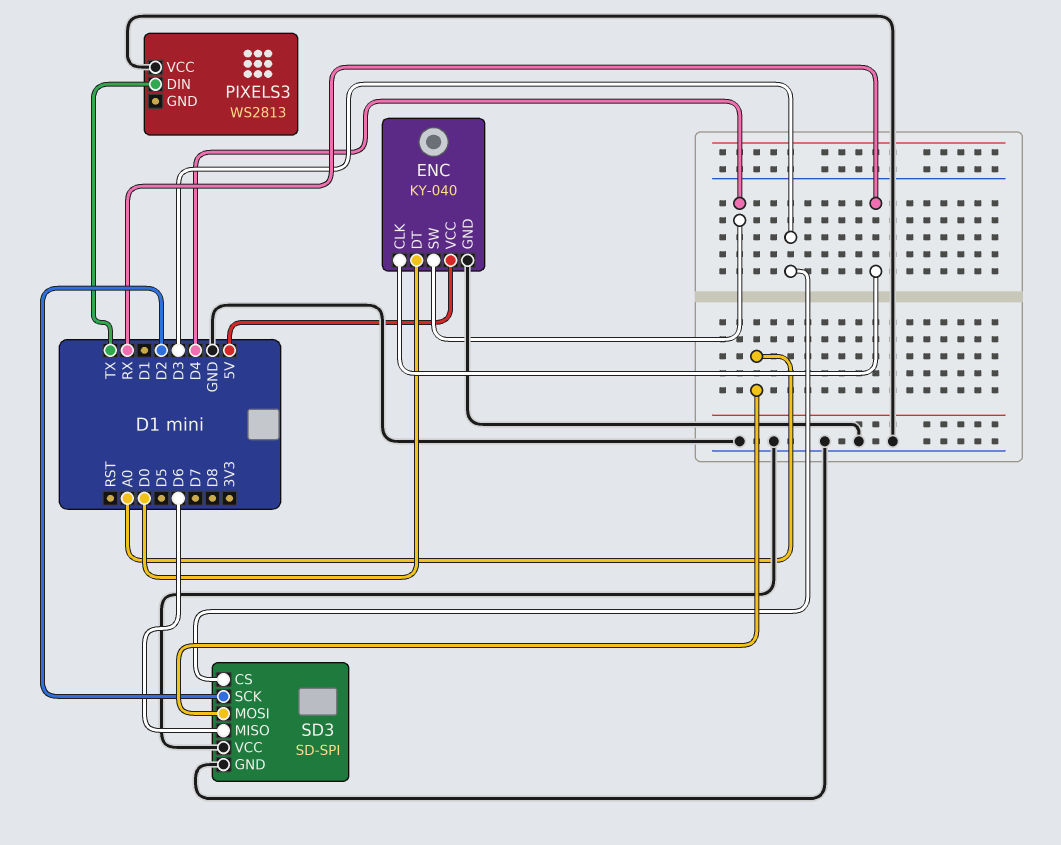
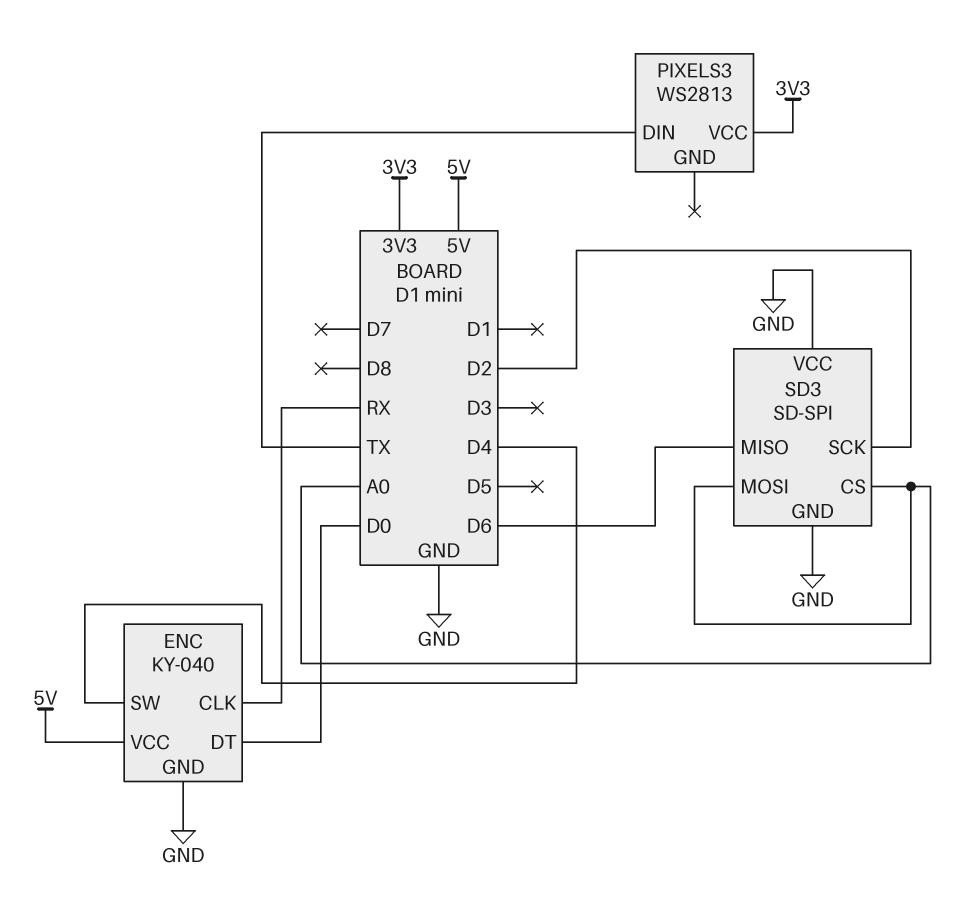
PIXELS3 pin VCC: GND -> 3V3
SD3 pin CS: D3 -> A0

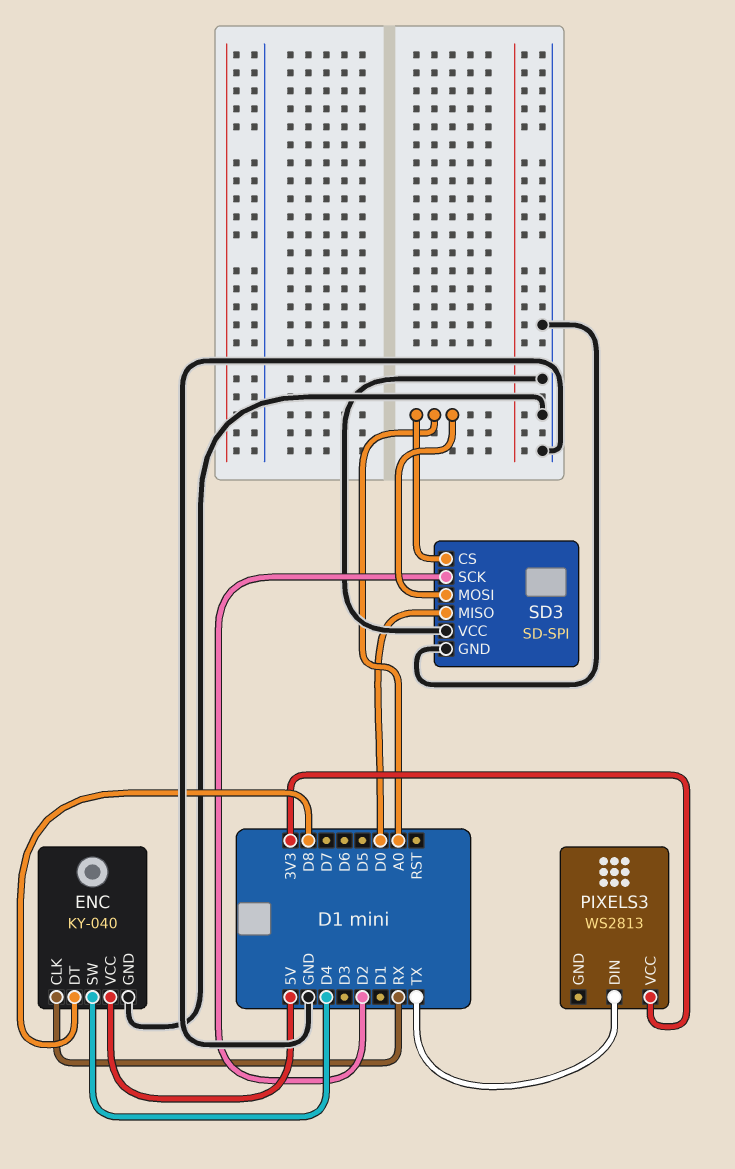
ENC pin DT: D0 -> D8
SD3 pin MISO: D6 -> D0

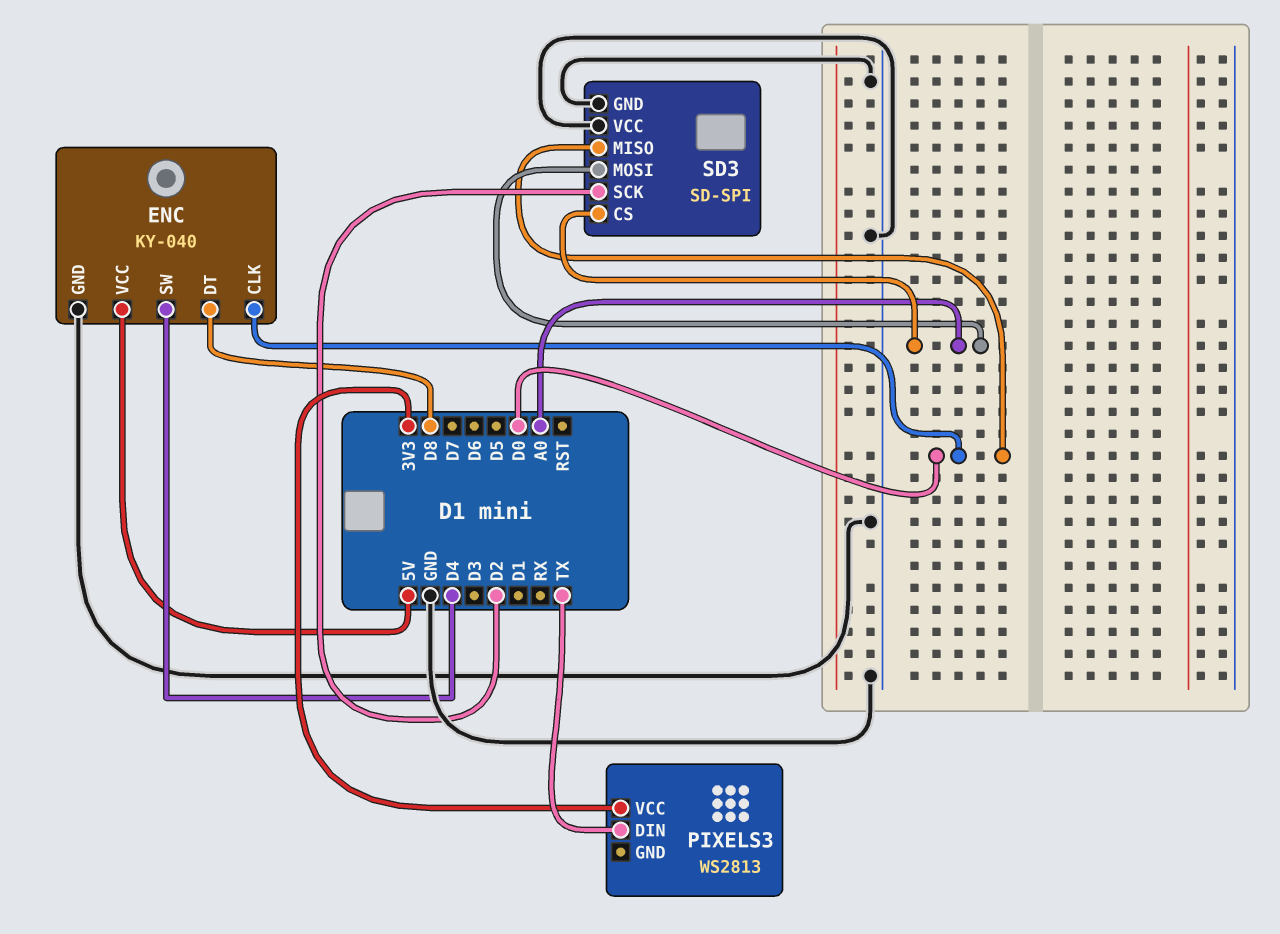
ENC pin CLK: RX -> D0

